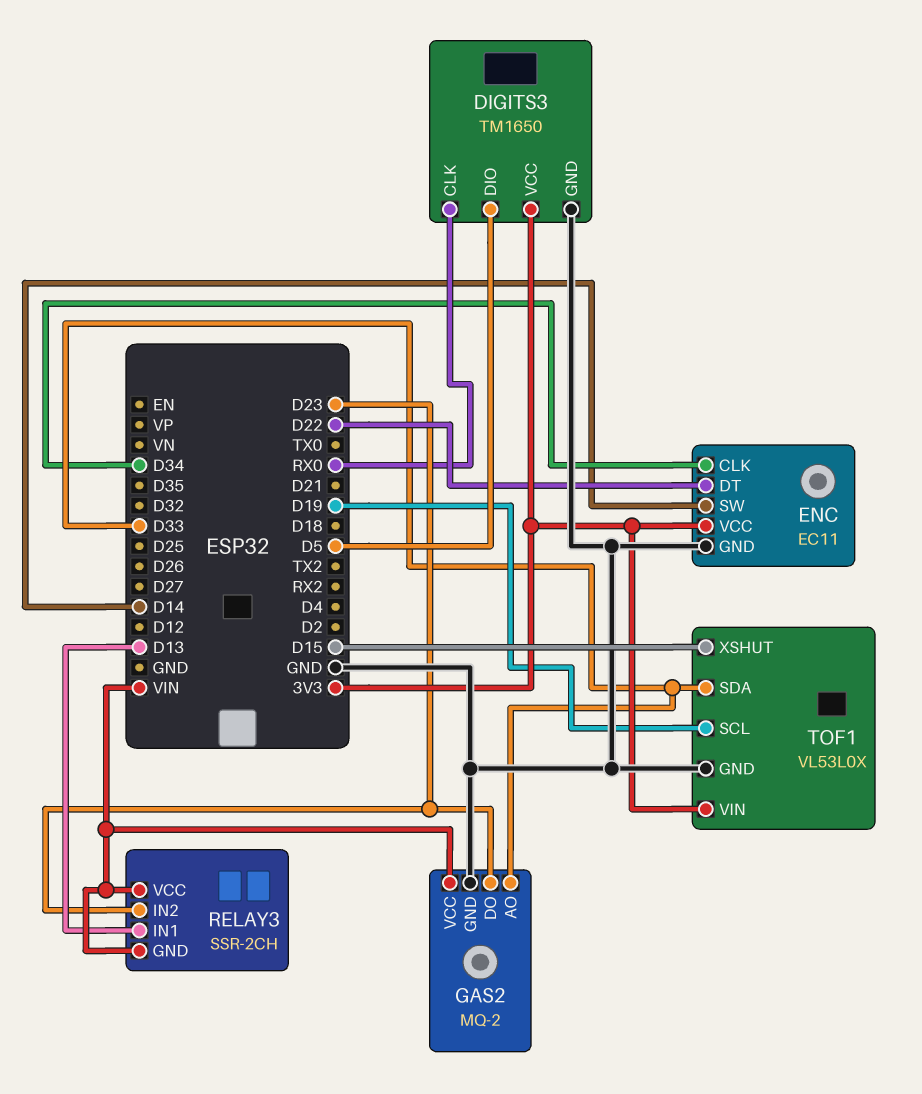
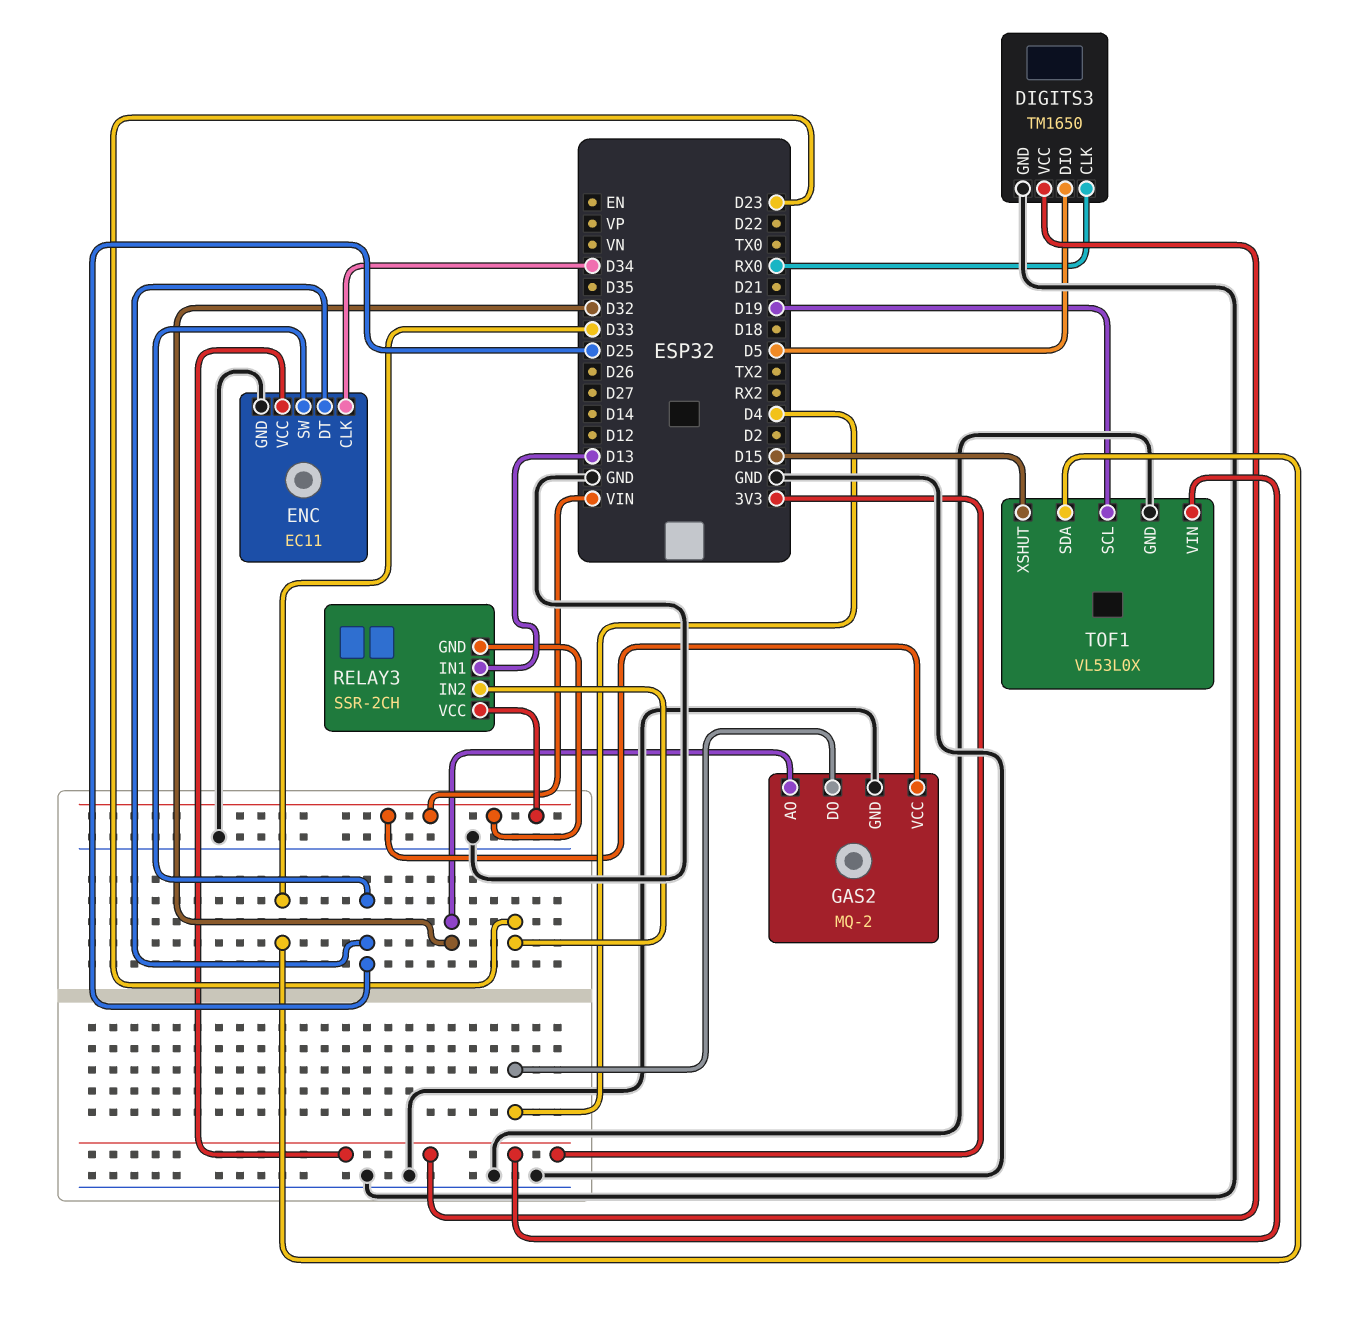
ENC pin DT: D22 -> D25
ENC pin SW: D14 -> D25
GAS2 pin AO: D33 -> D32
GAS2 pin DO: D23 -> D4

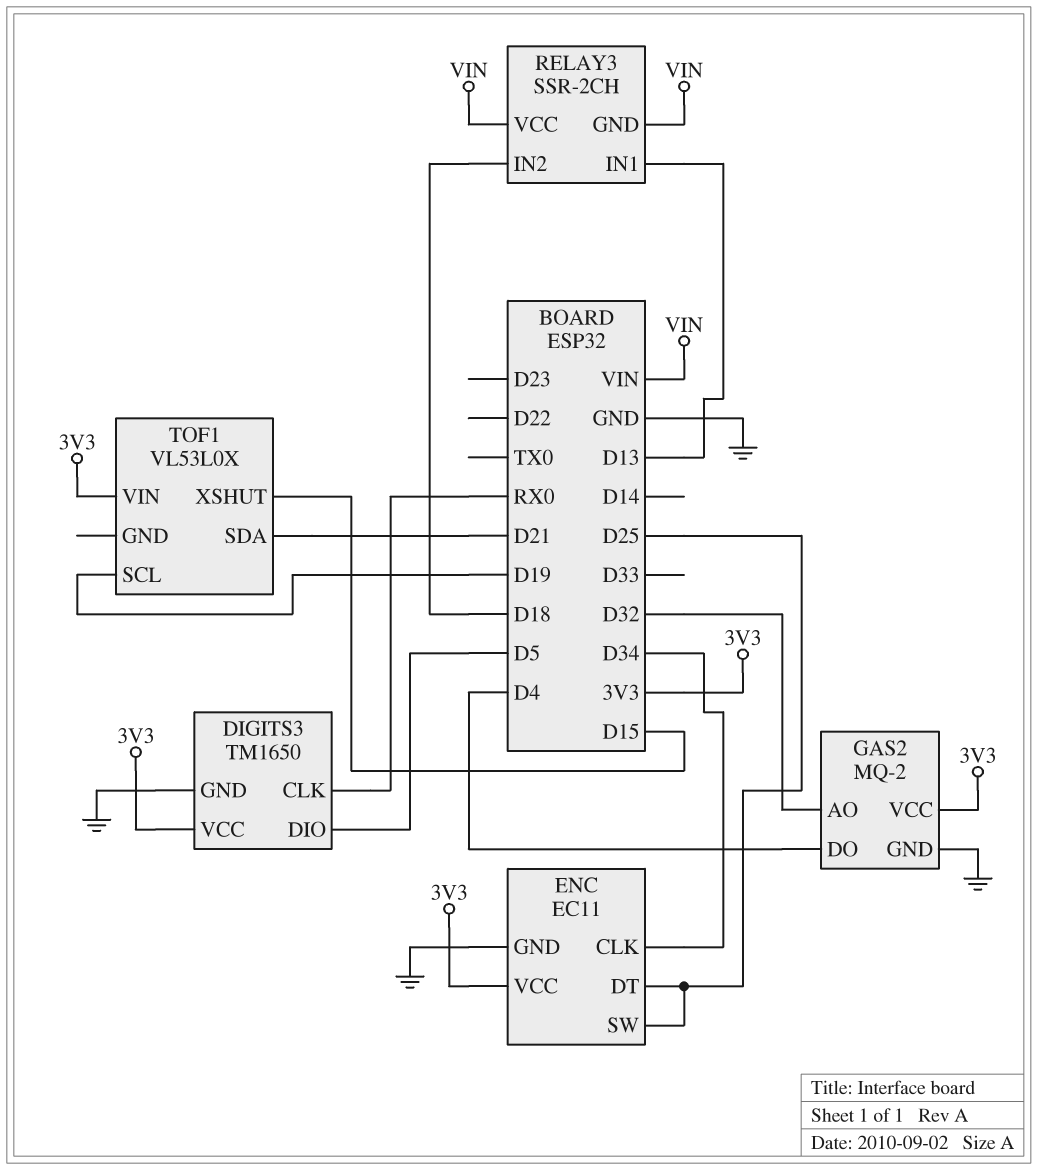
GAS2 pin VCC: VIN -> 3V3
RELAY3 pin IN2: D23 -> D18
TOF1 pin GND: GND -> none
TOF1 pin SDA: D33 -> D21

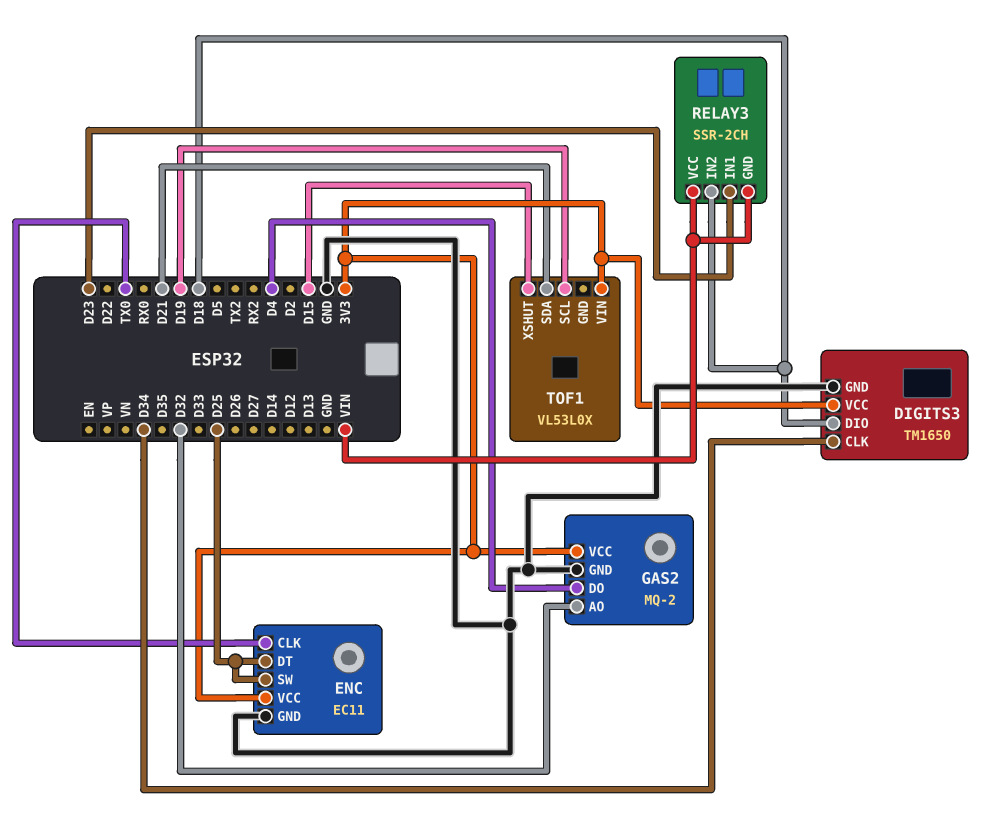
DIGITS3 pin CLK: RX0 -> D34
DIGITS3 pin DIO: D5 -> D18
ENC pin CLK: D34 -> TX0
RELAY3 pin IN1: D13 -> D23

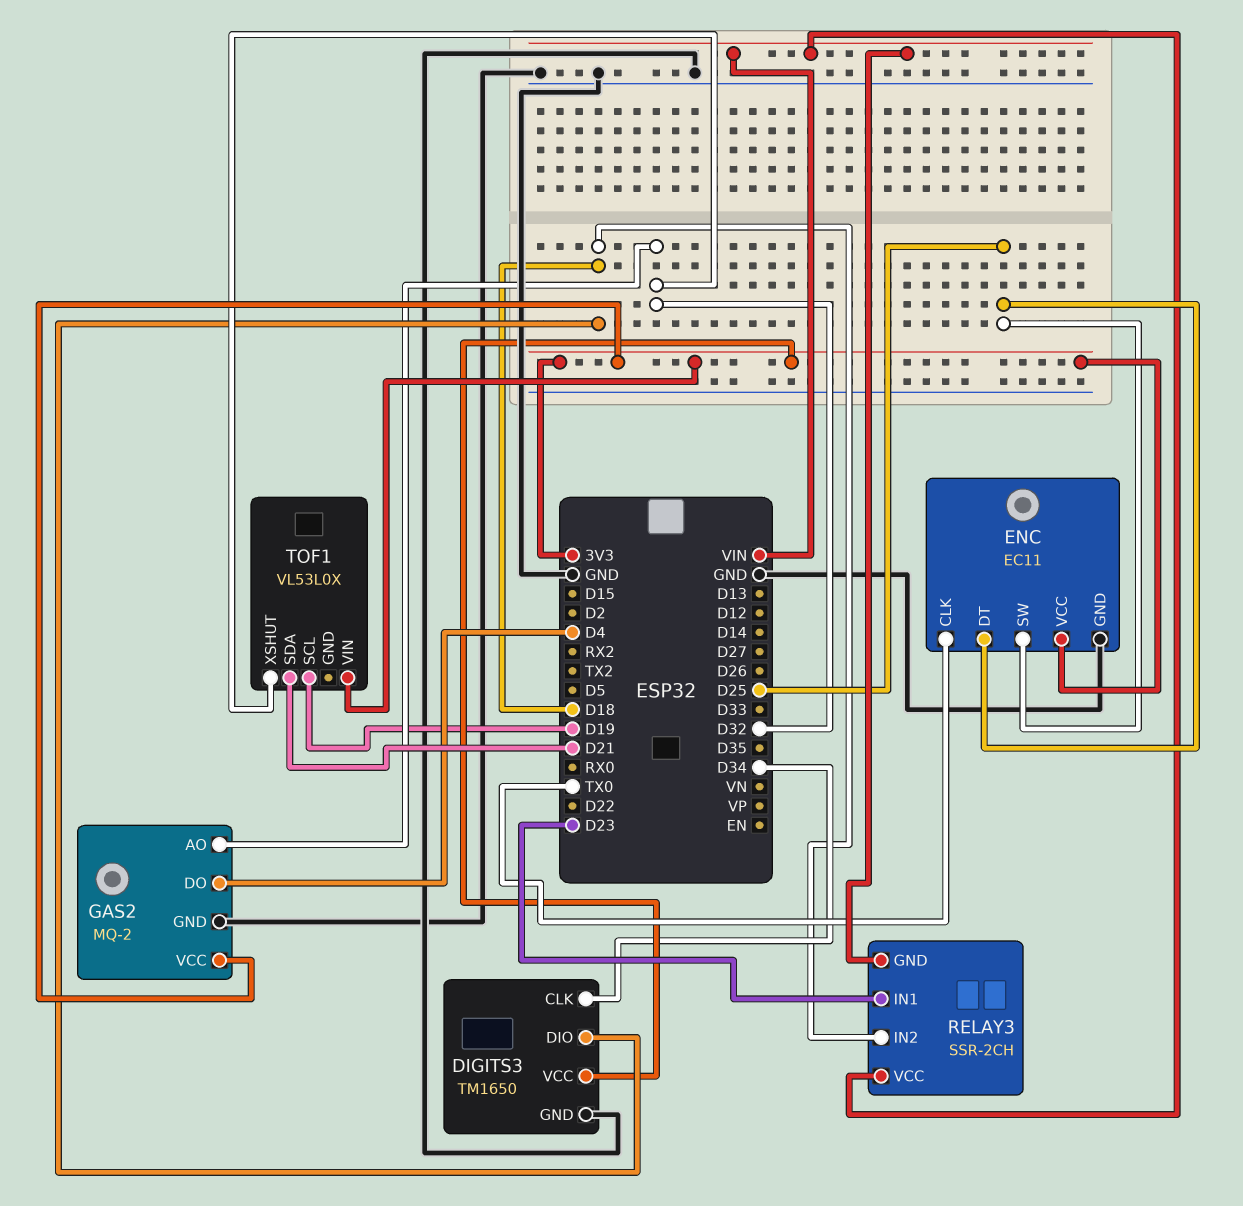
TOF1 pin XSHUT: D15 -> D32

